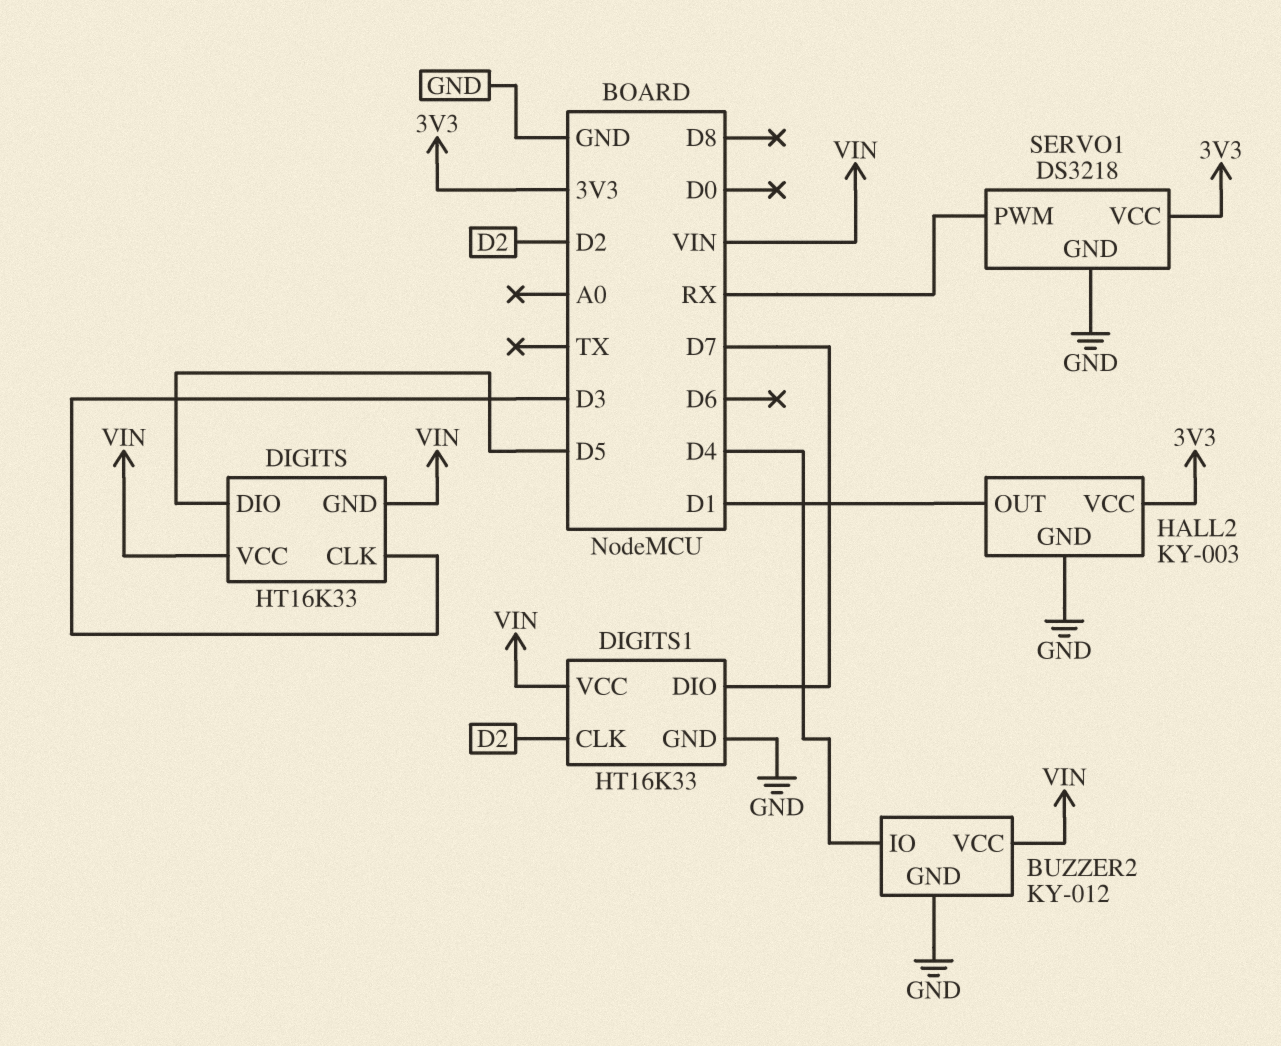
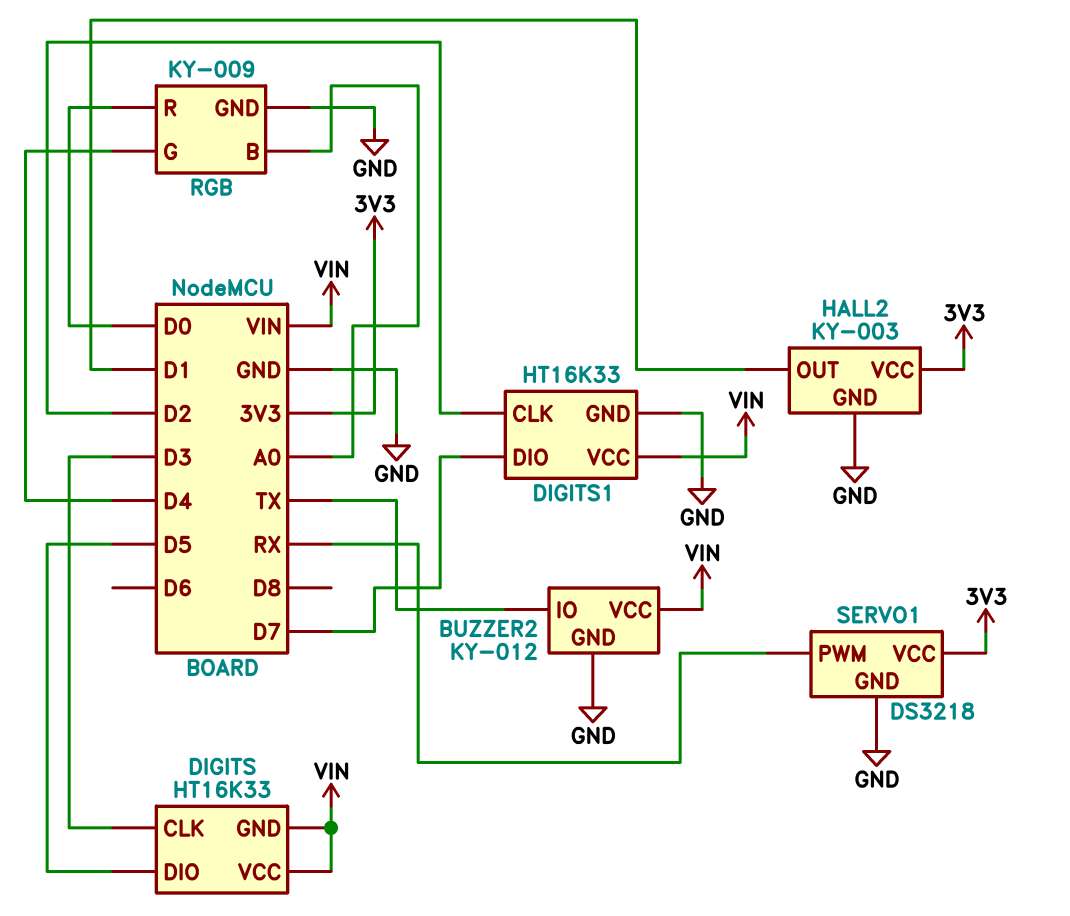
BUZZER2 pin IO: D4 -> TX
RGB: none -> KY-009
RGB pin B: none -> A0
RGB pin G: none -> D4
RGB pin GND: none -> GND
RGB pin R: none -> D0

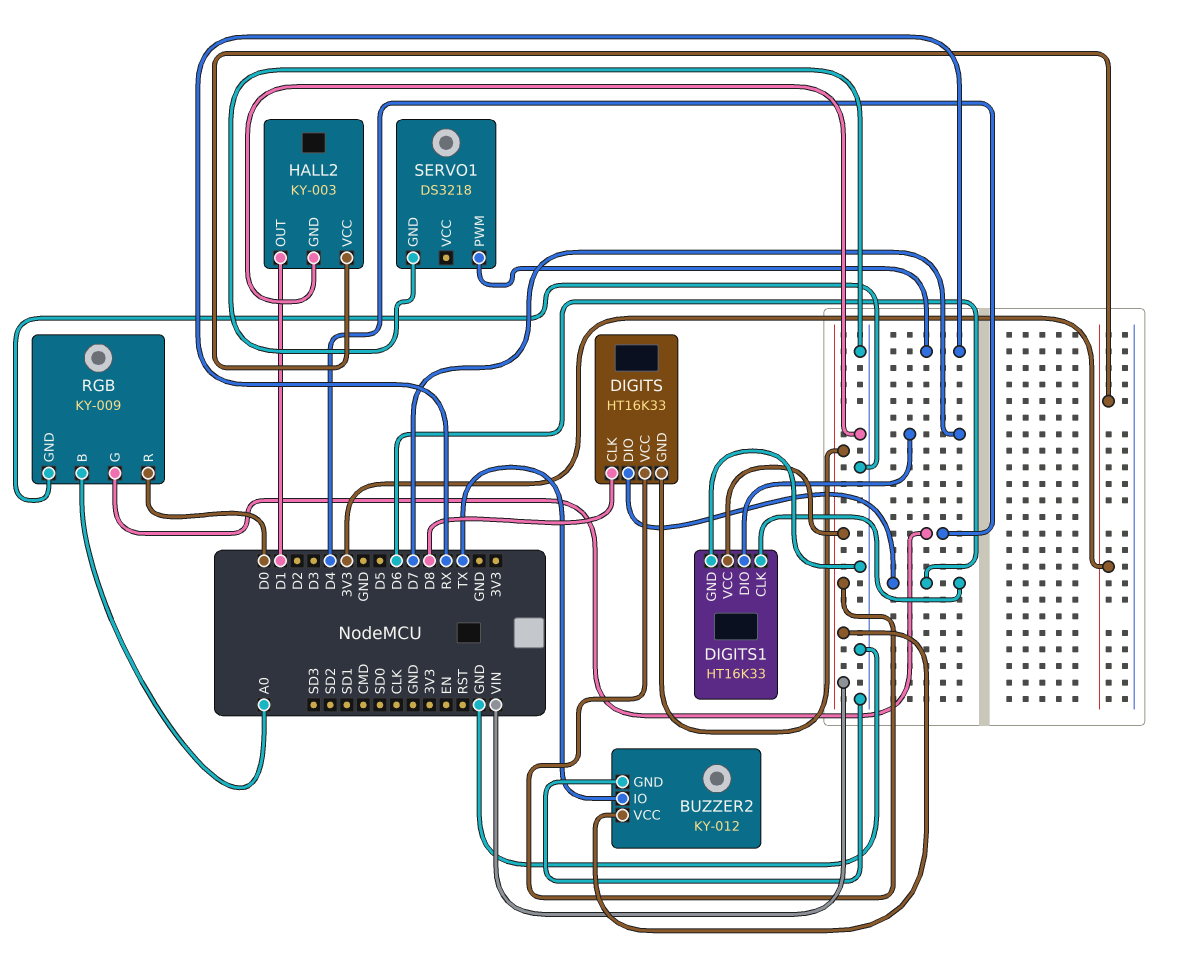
DIGITS pin CLK: D3 -> D8
DIGITS pin DIO: D5 -> D6
DIGITS1 pin CLK: D2 -> D6
SERVO1 pin VCC: 3V3 -> none

